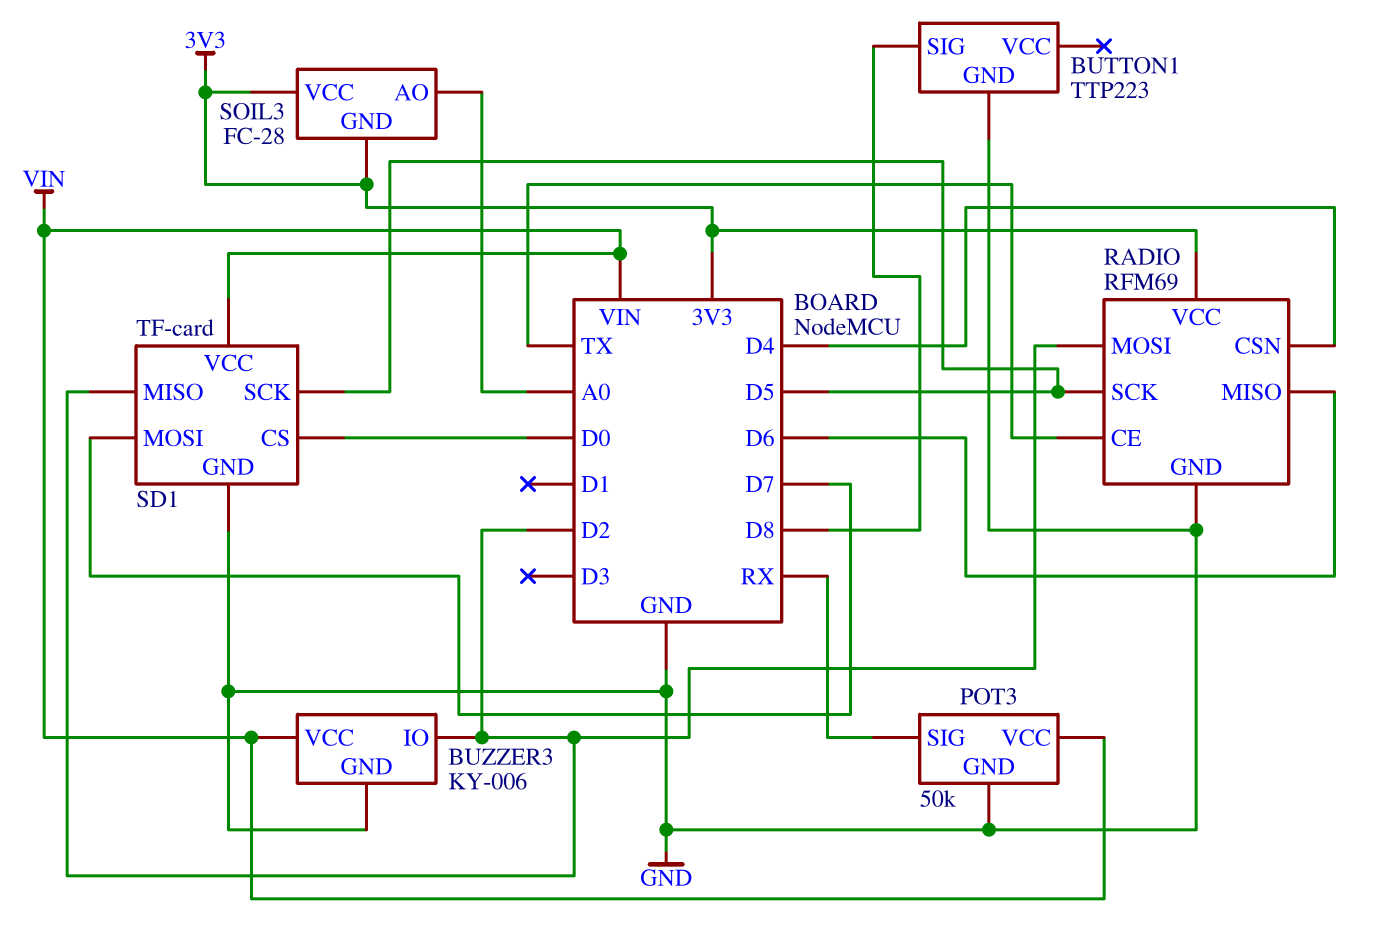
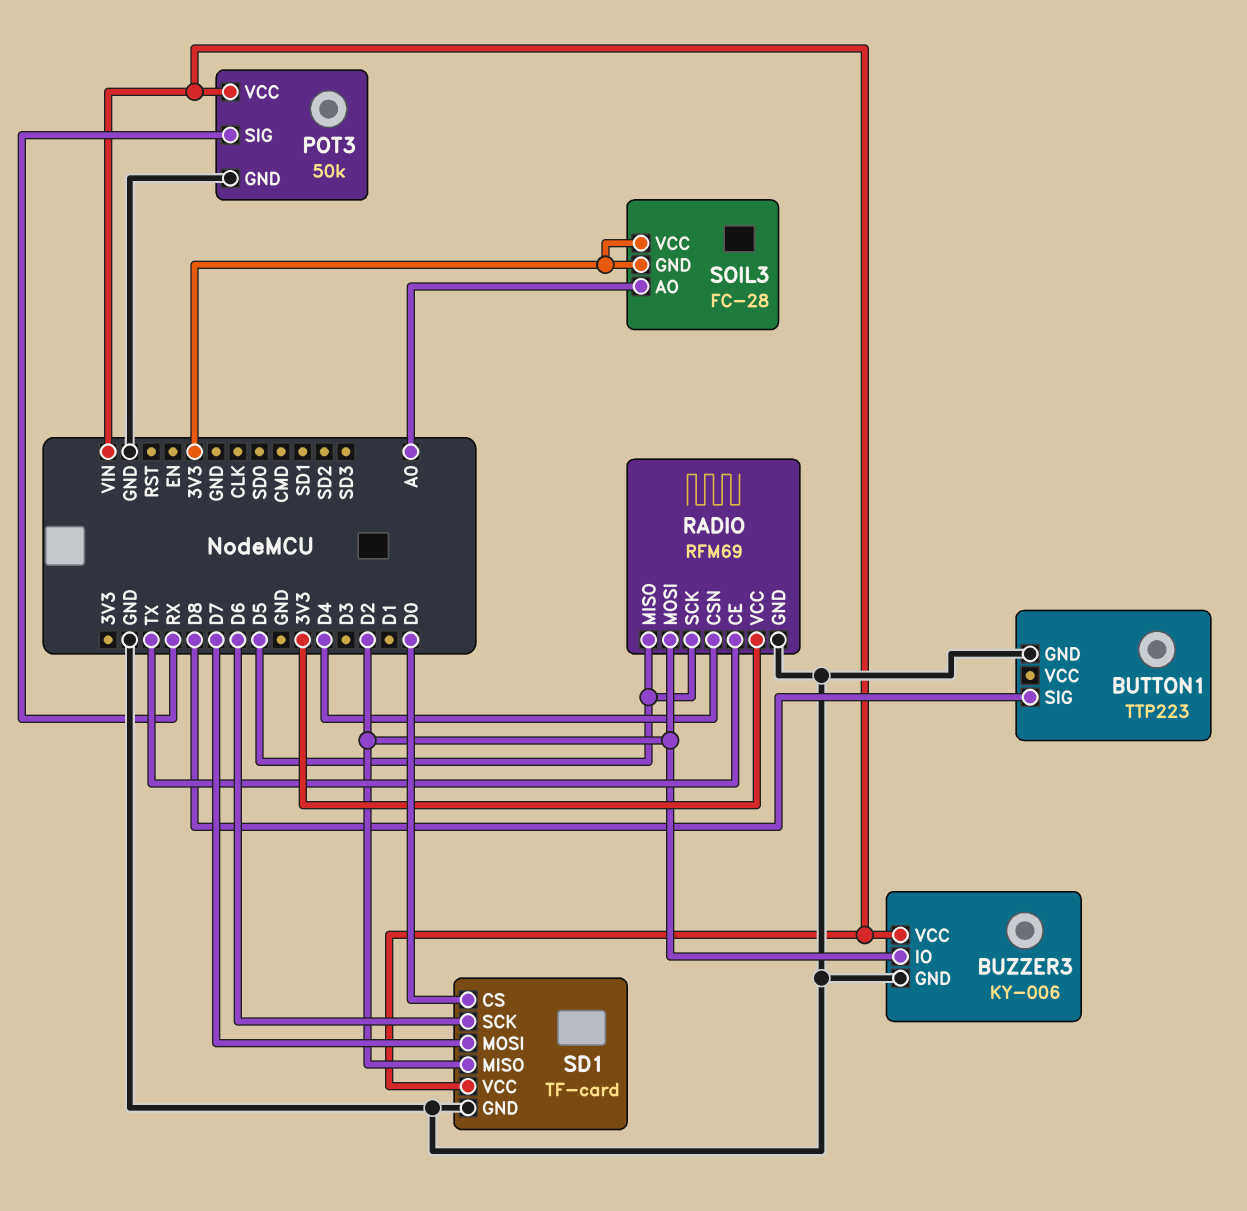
RADIO pin MISO: D6 -> D5
SD1 pin SCK: D5 -> D6

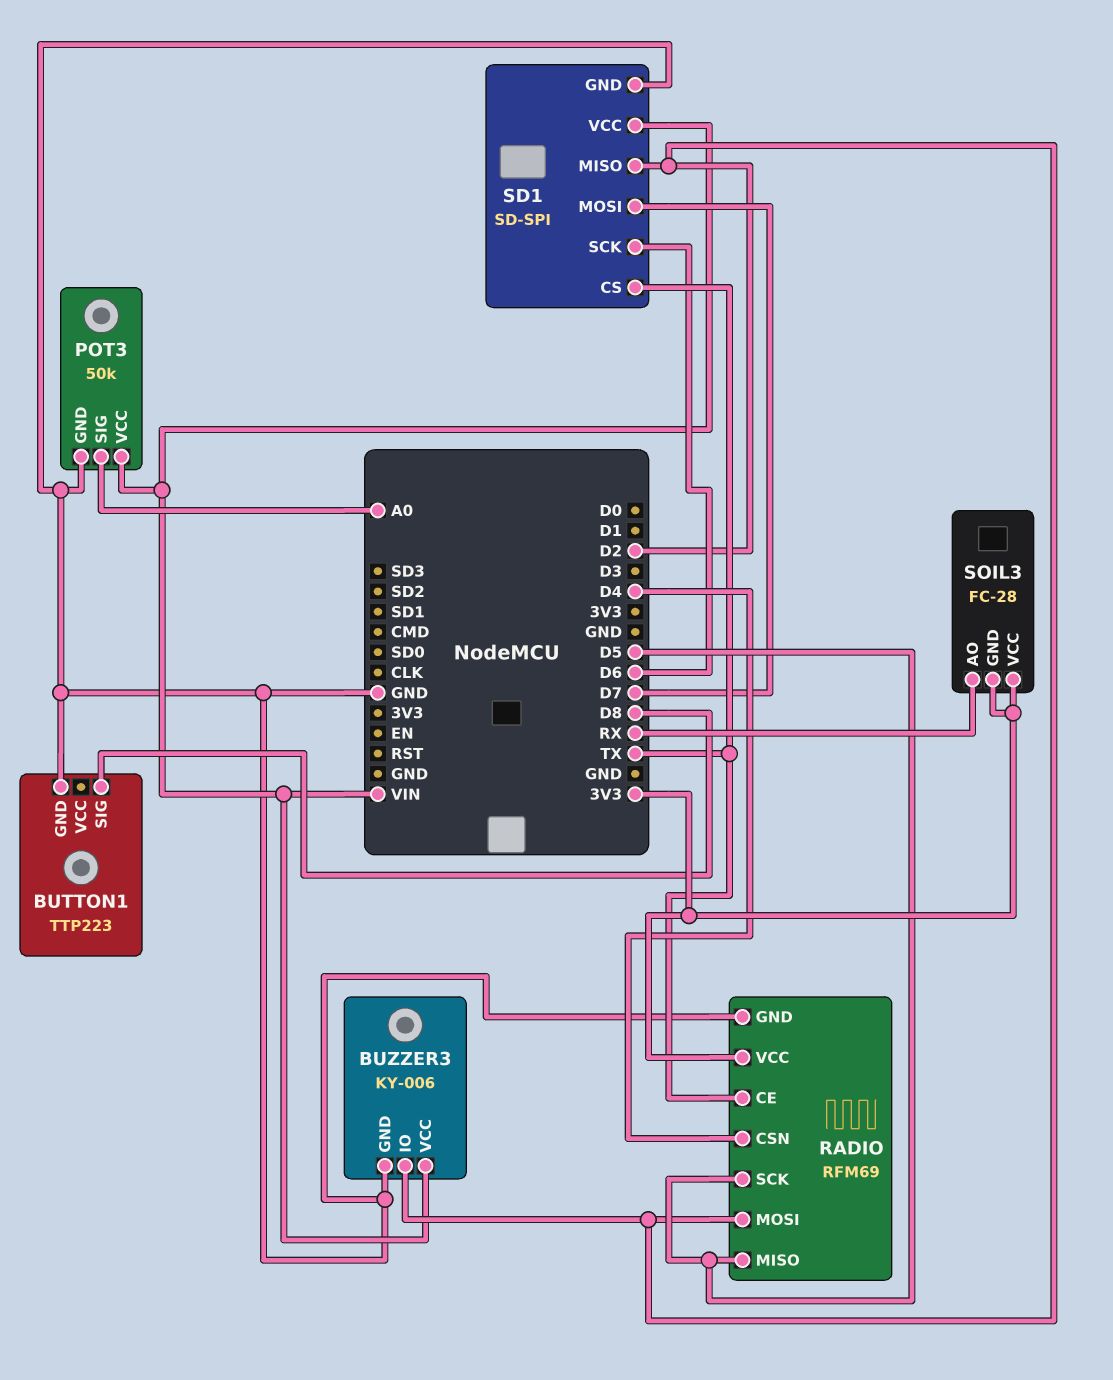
POT3 pin SIG: RX -> A0
SD1: TF-card -> SD-SPI
SD1 pin CS: D0 -> TX
SOIL3 pin AO: A0 -> RX

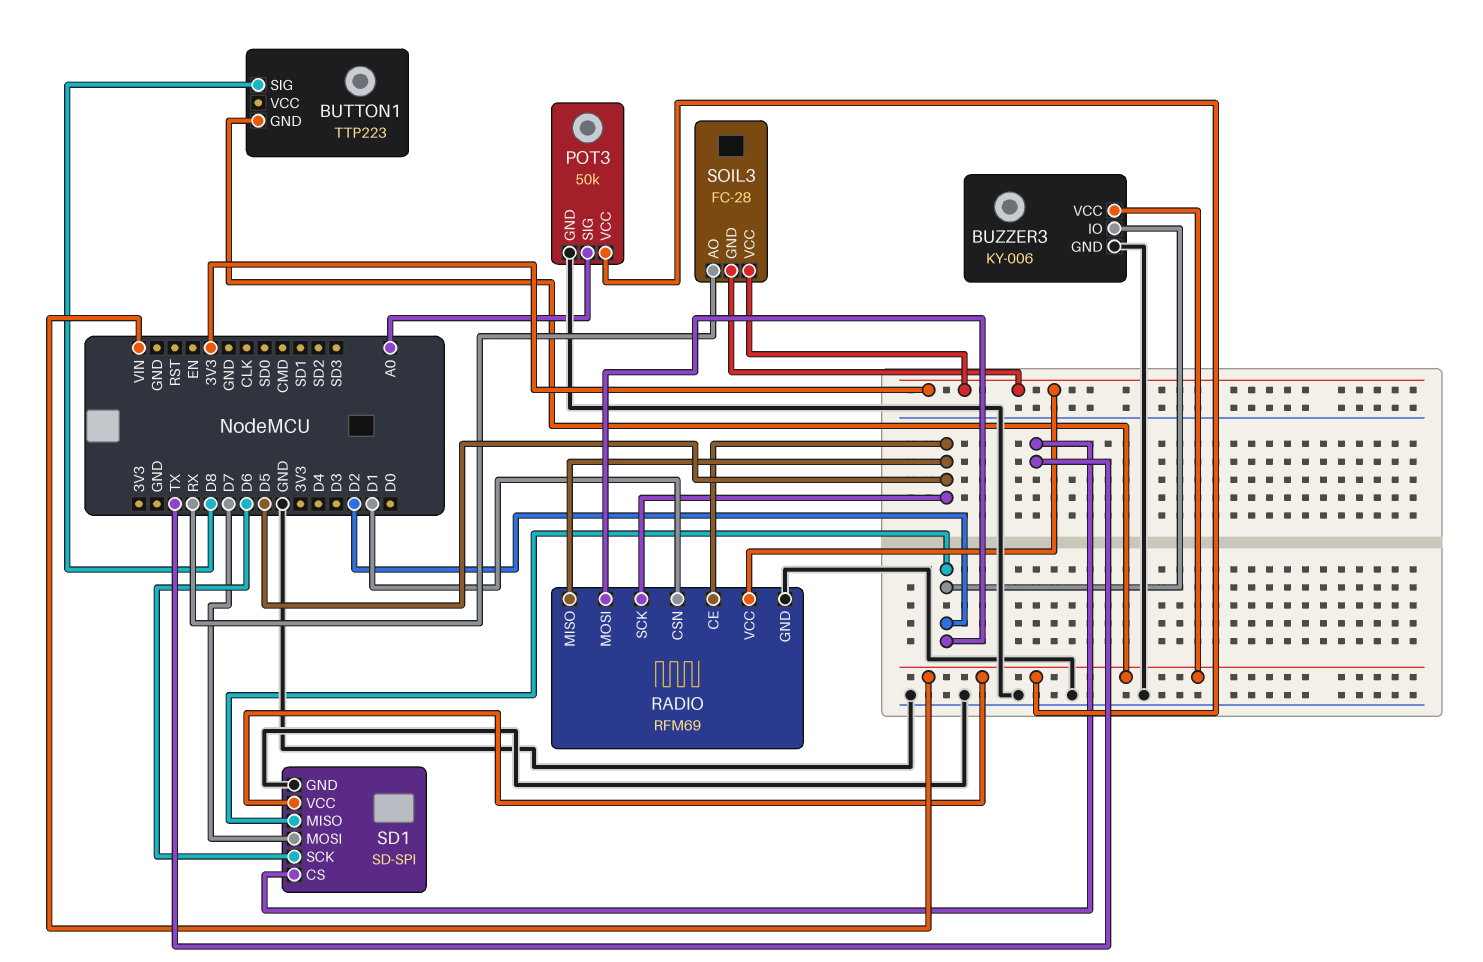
BUTTON1 pin GND: GND -> VIN
RADIO pin CE: TX -> D5
RADIO pin CSN: D4 -> D1

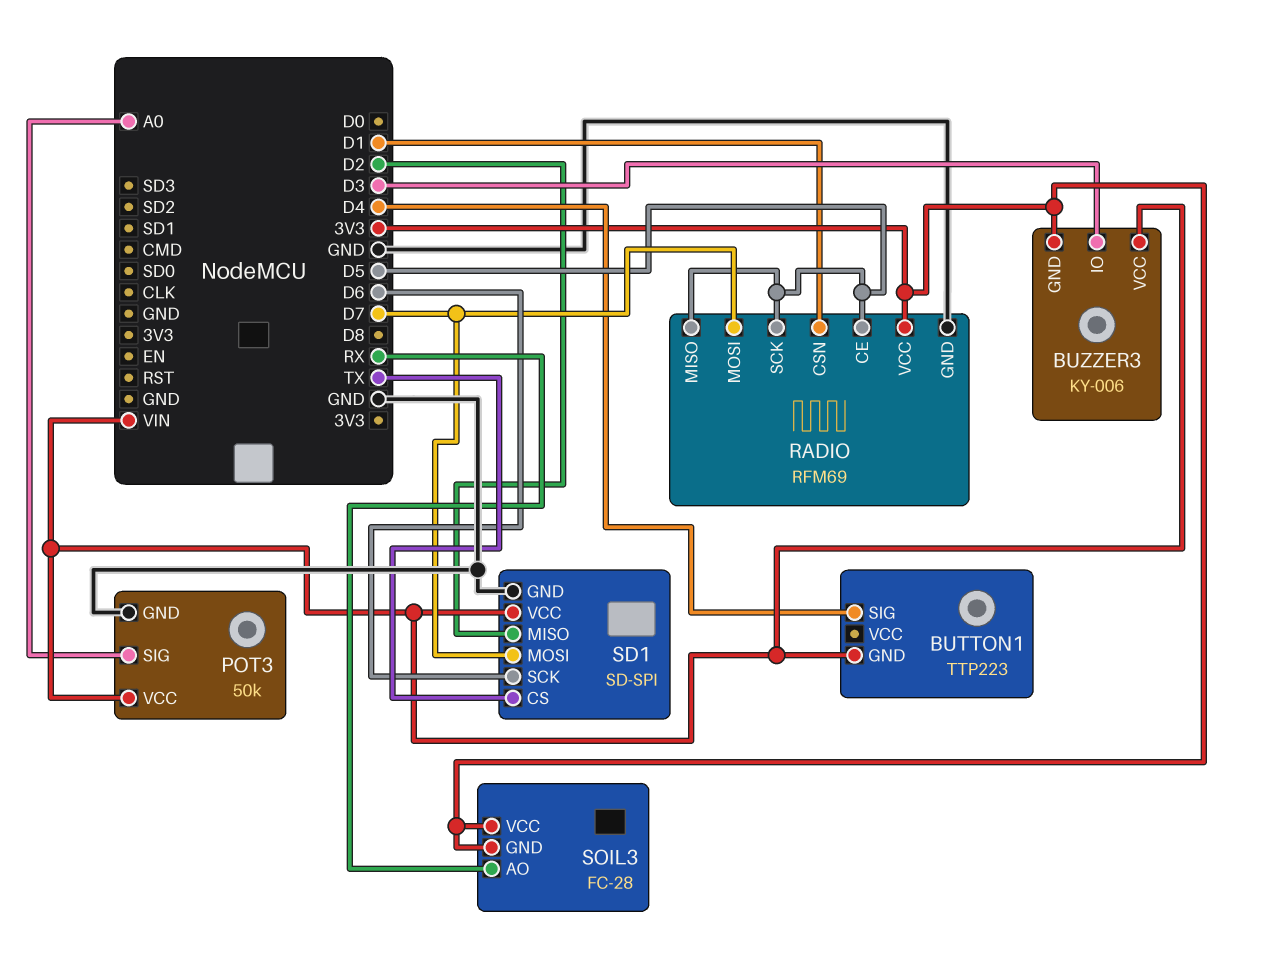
BUTTON1 pin SIG: D8 -> D4
BUZZER3 pin GND: GND -> 3V3
BUZZER3 pin IO: D2 -> D3
RADIO pin MOSI: D2 -> D7

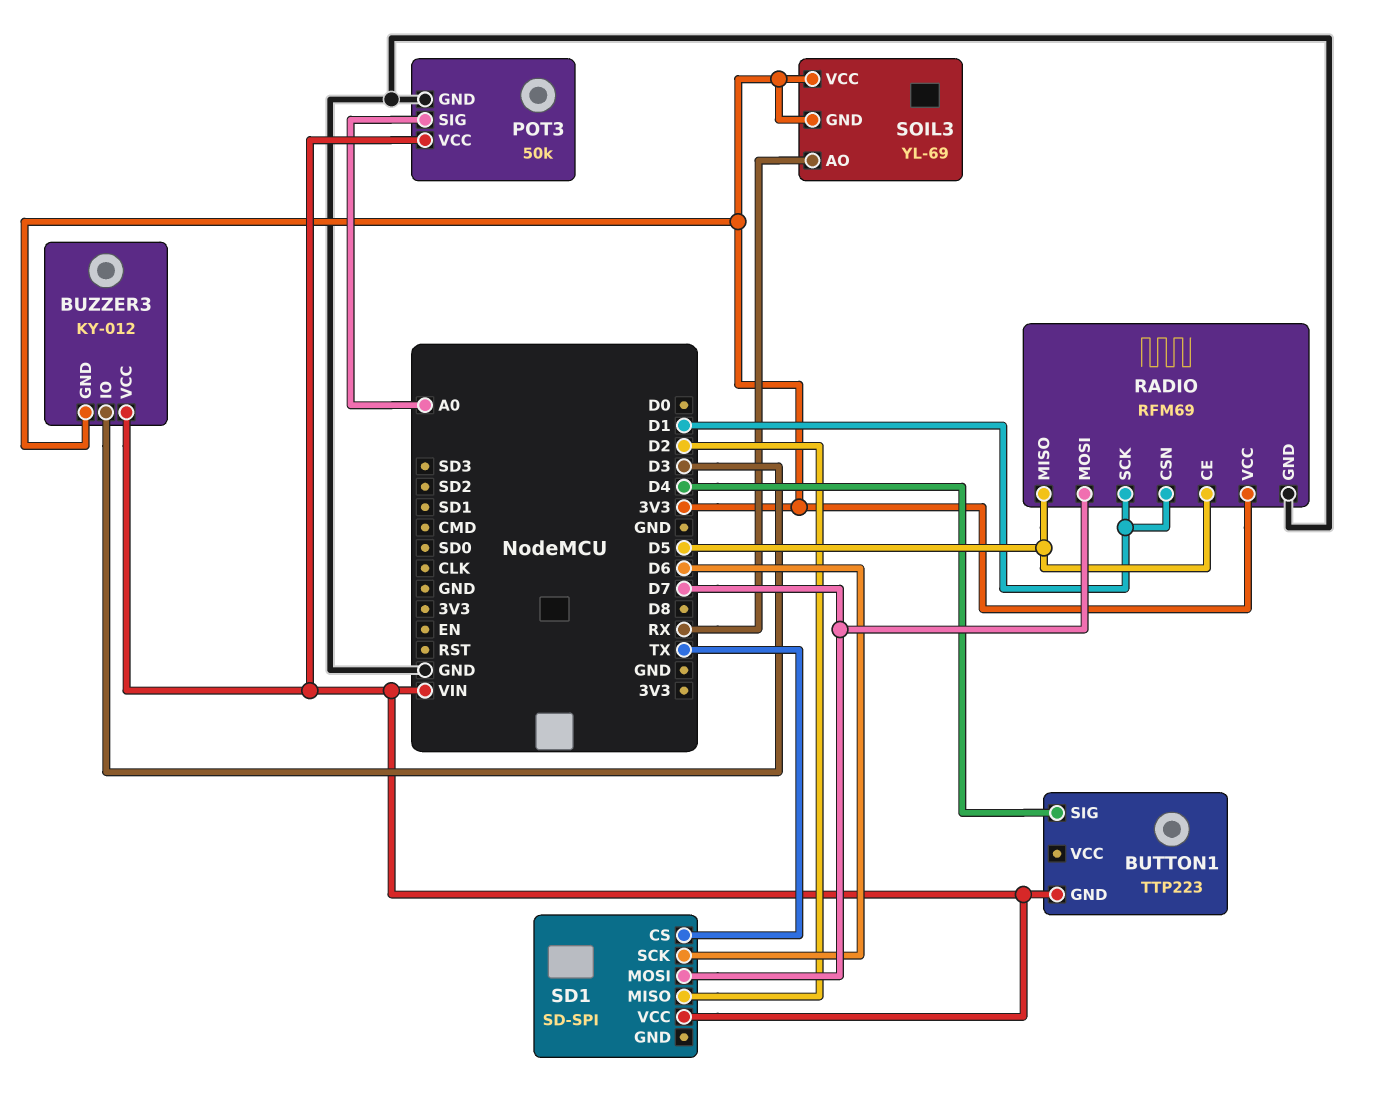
BUZZER3: KY-006 -> KY-012
RADIO pin SCK: D5 -> D1
SD1 pin GND: GND -> none
SOIL3: FC-28 -> YL-69

